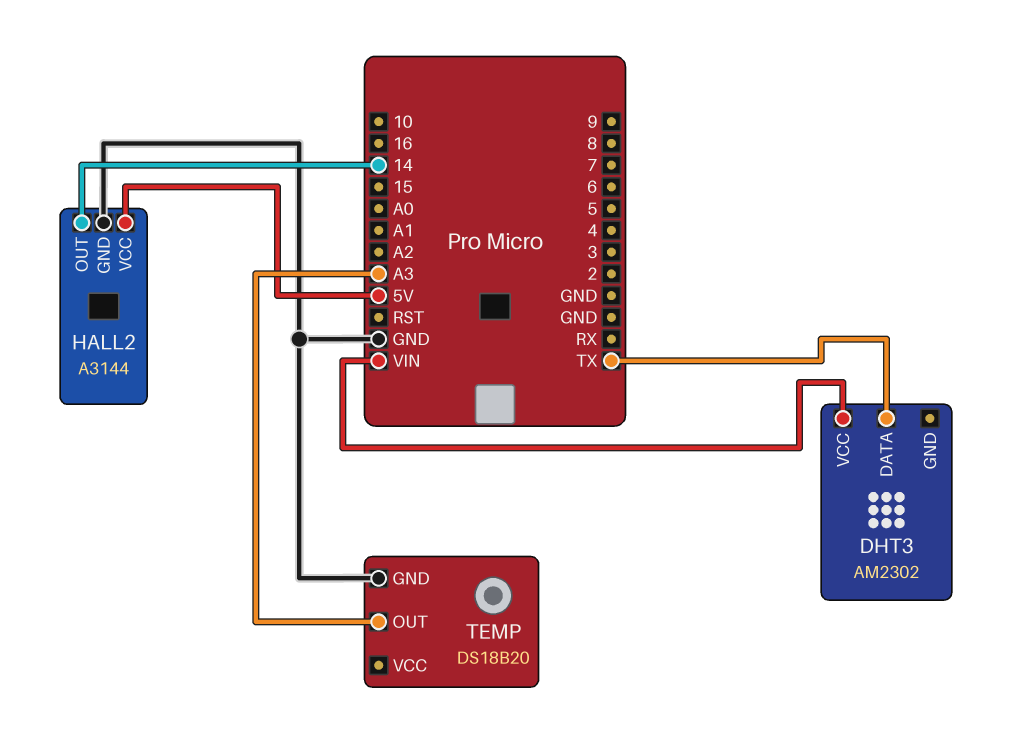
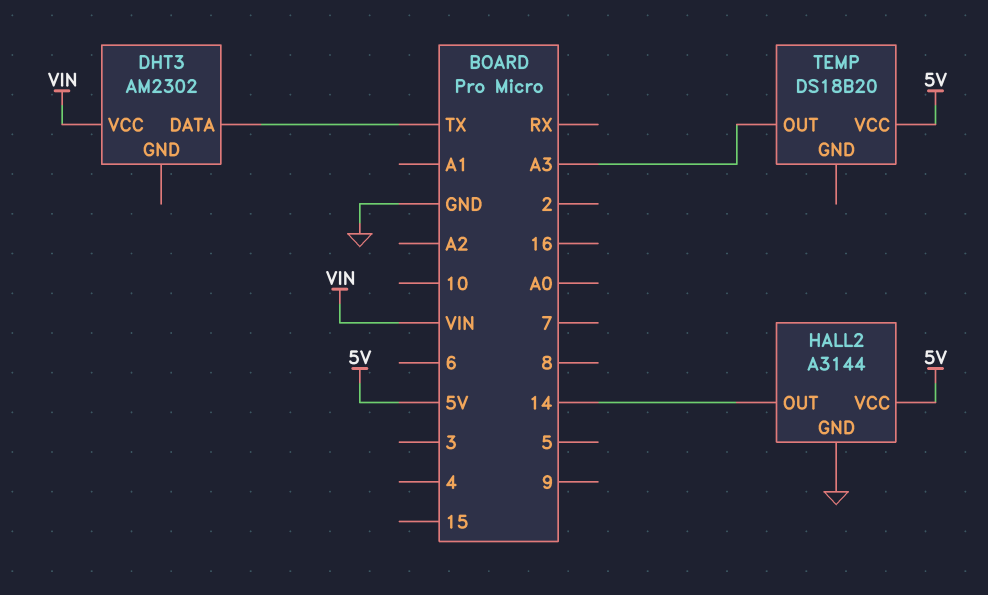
TEMP pin GND: GND -> none
TEMP pin VCC: none -> 5V

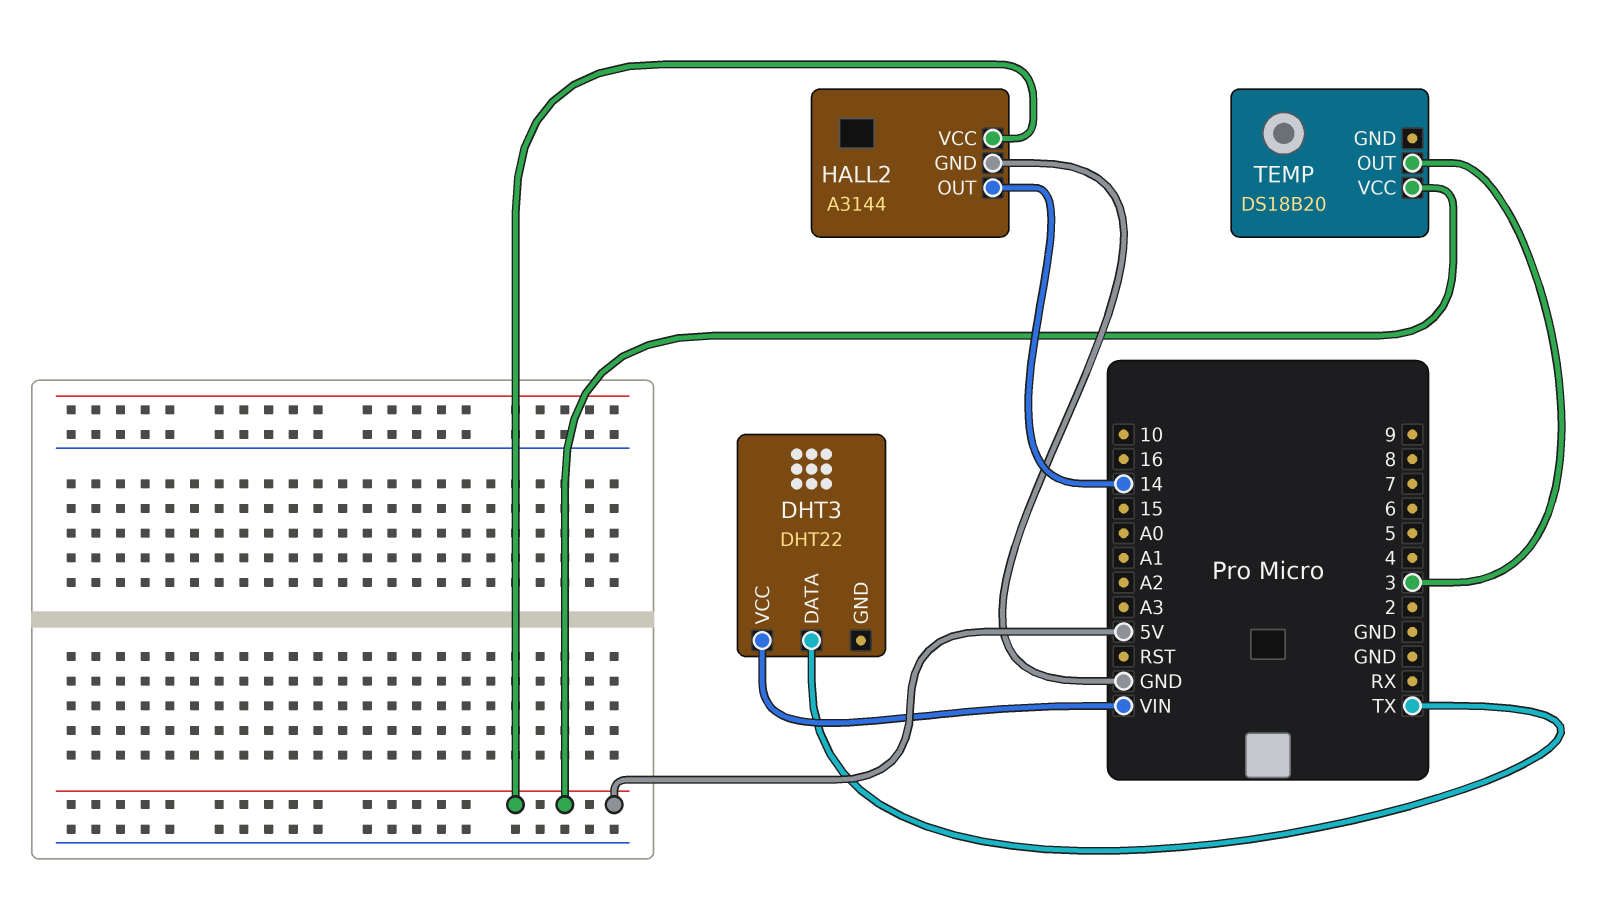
DHT3: AM2302 -> DHT22
TEMP pin OUT: A3 -> 3

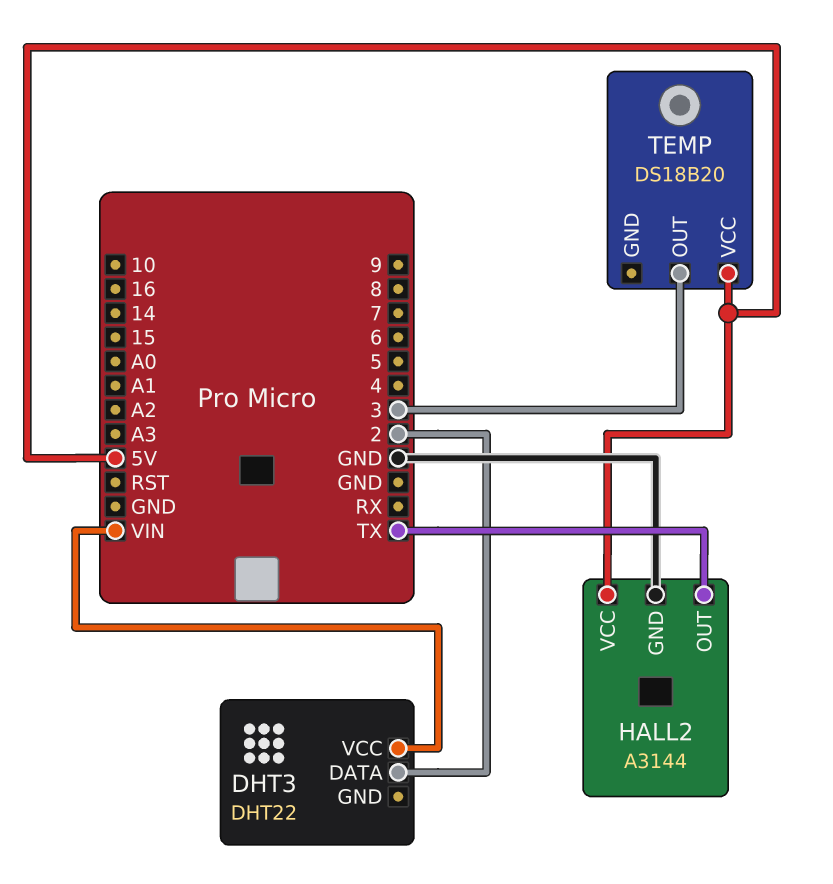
DHT3 pin DATA: TX -> 2
HALL2 pin OUT: 14 -> TX

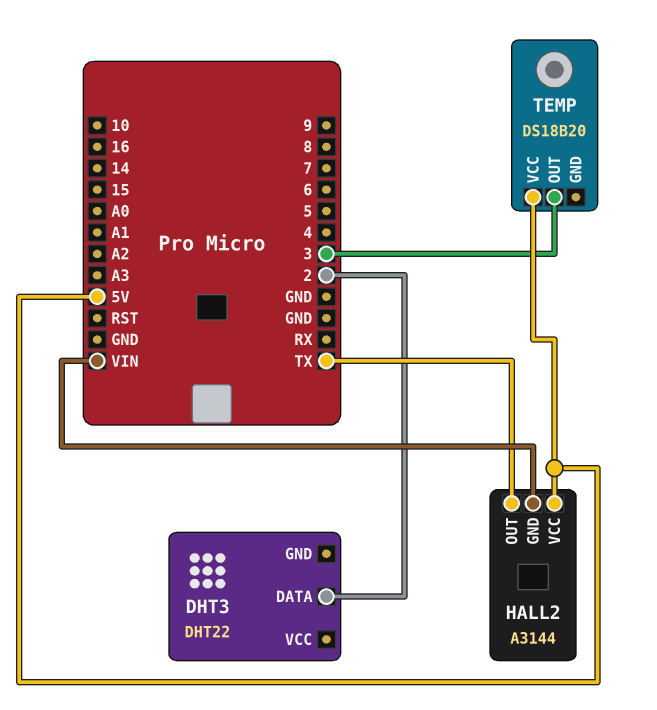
DHT3 pin VCC: VIN -> none
HALL2 pin GND: GND -> VIN

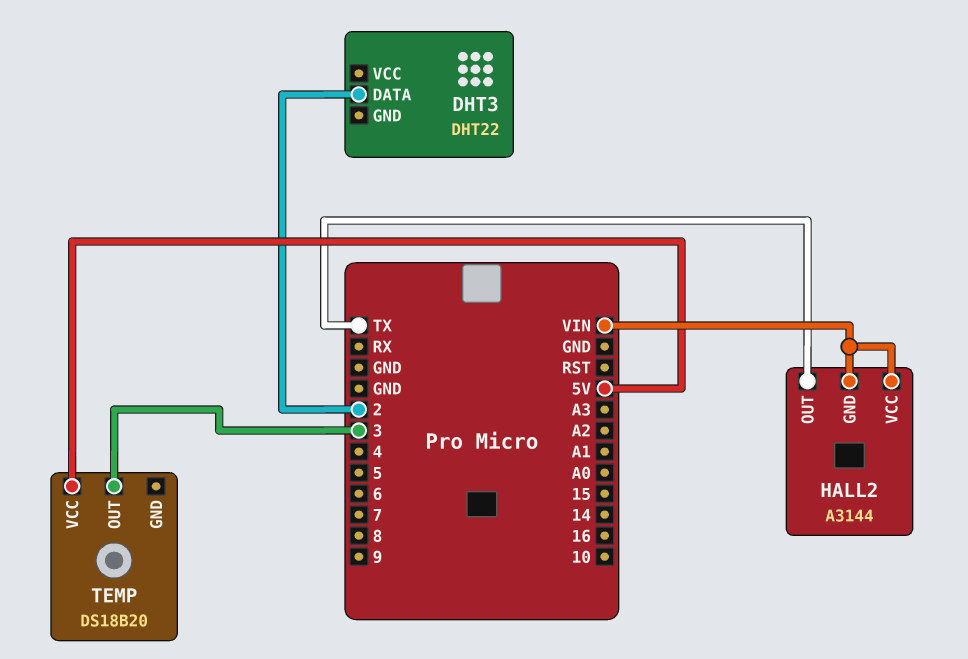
HALL2 pin VCC: 5V -> VIN

